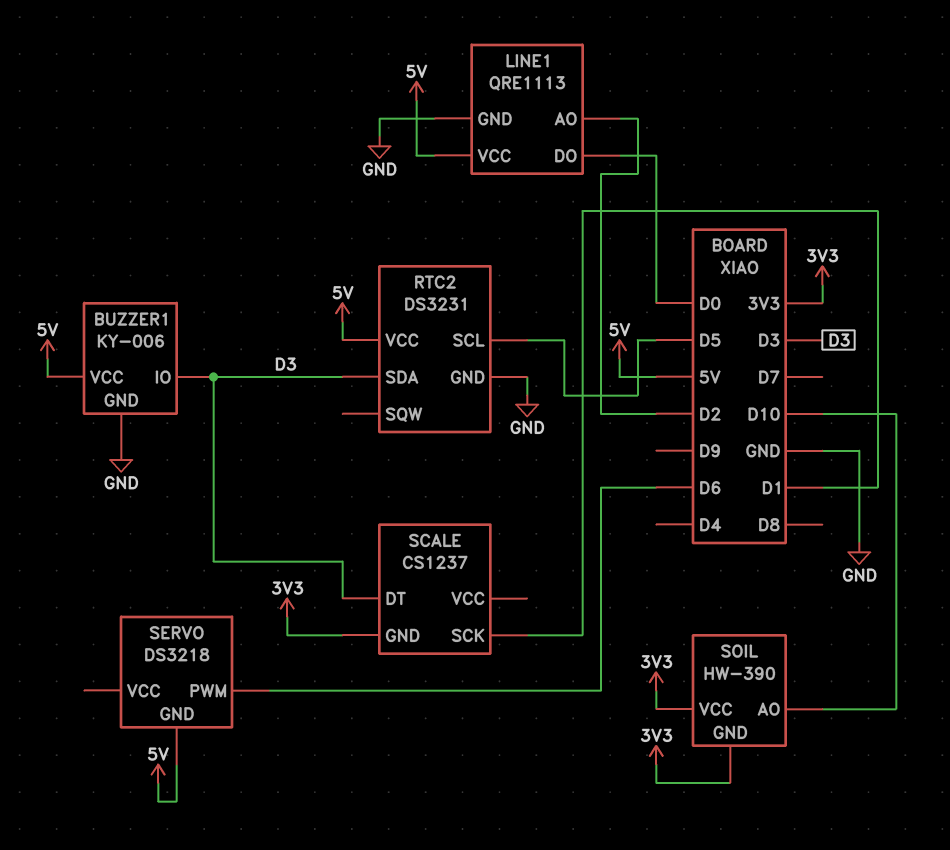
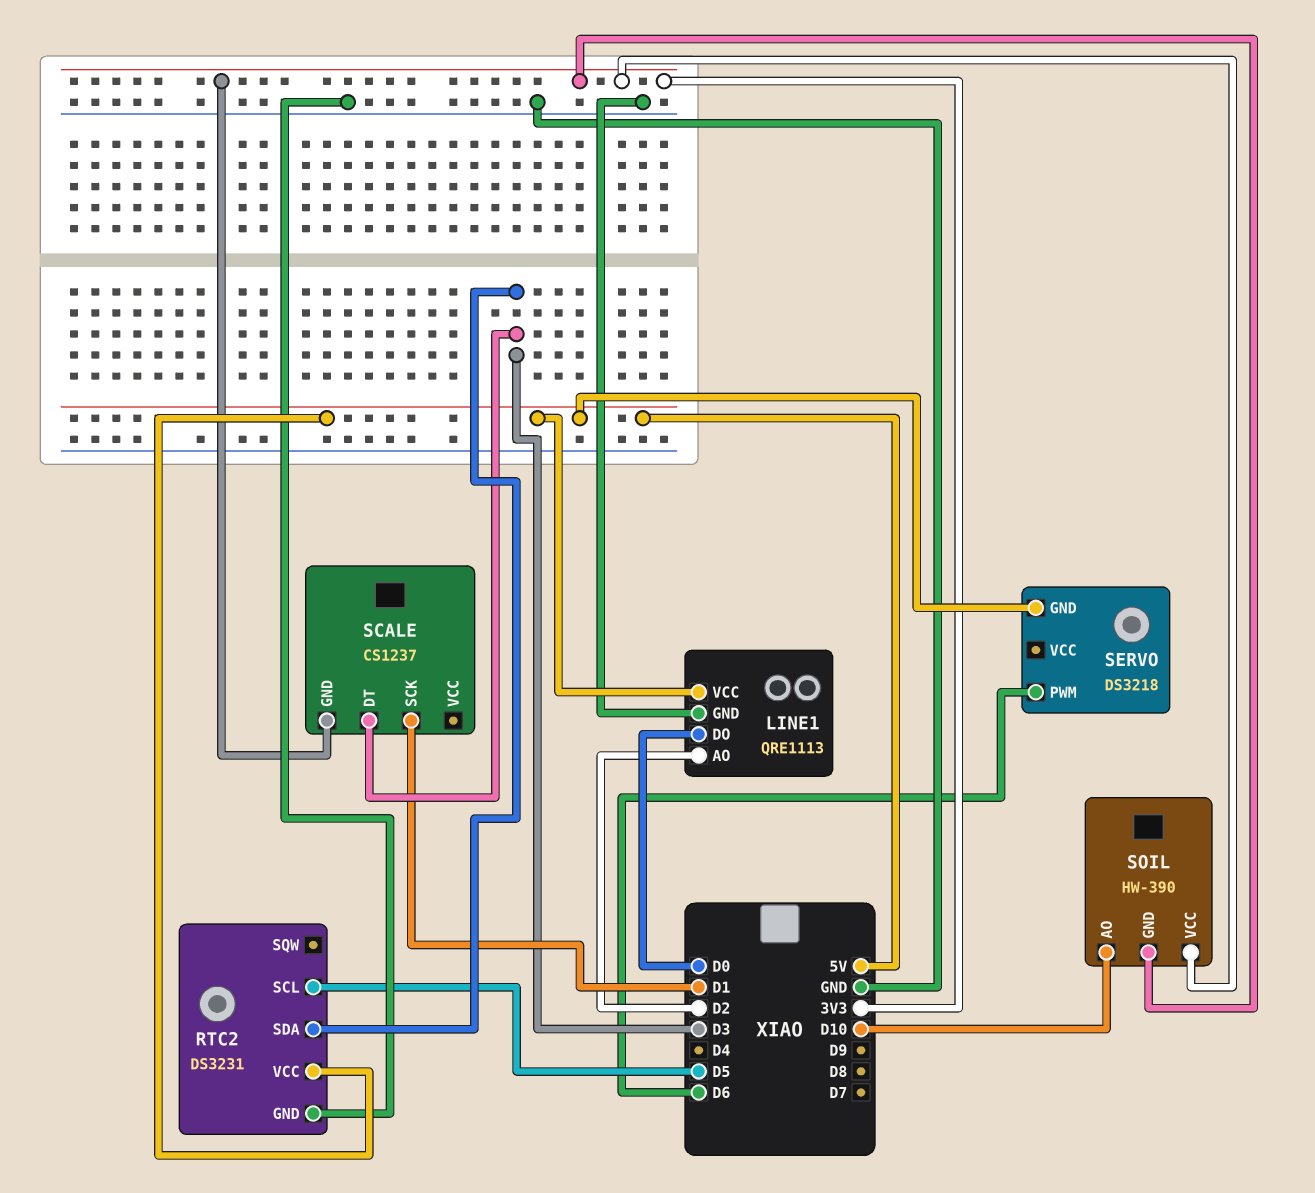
BUZZER1: KY-006 -> none
BUZZER1 pin GND: GND -> none
BUZZER1 pin IO: D3 -> none
BUZZER1 pin VCC: 5V -> none

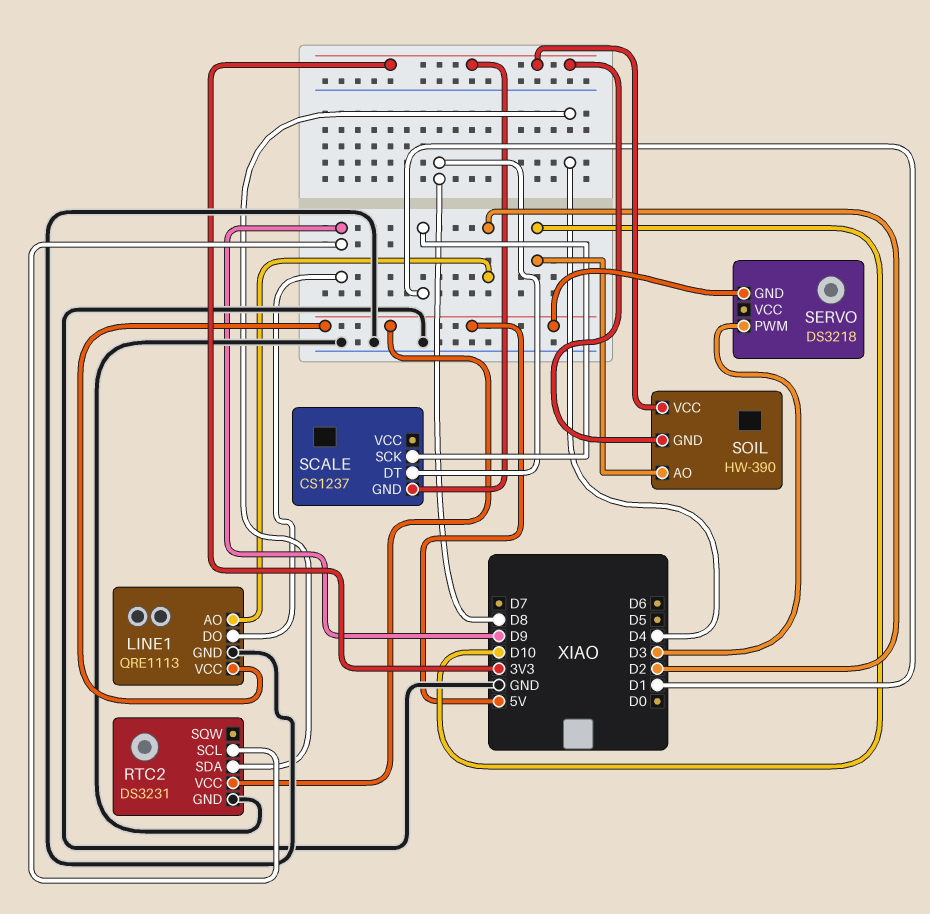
LINE1 pin DO: D0 -> D9
RTC2 pin SCL: D5 -> D9
RTC2 pin SDA: D3 -> D4
SCALE pin DT: D3 -> D8
SERVO pin PWM: D6 -> D3

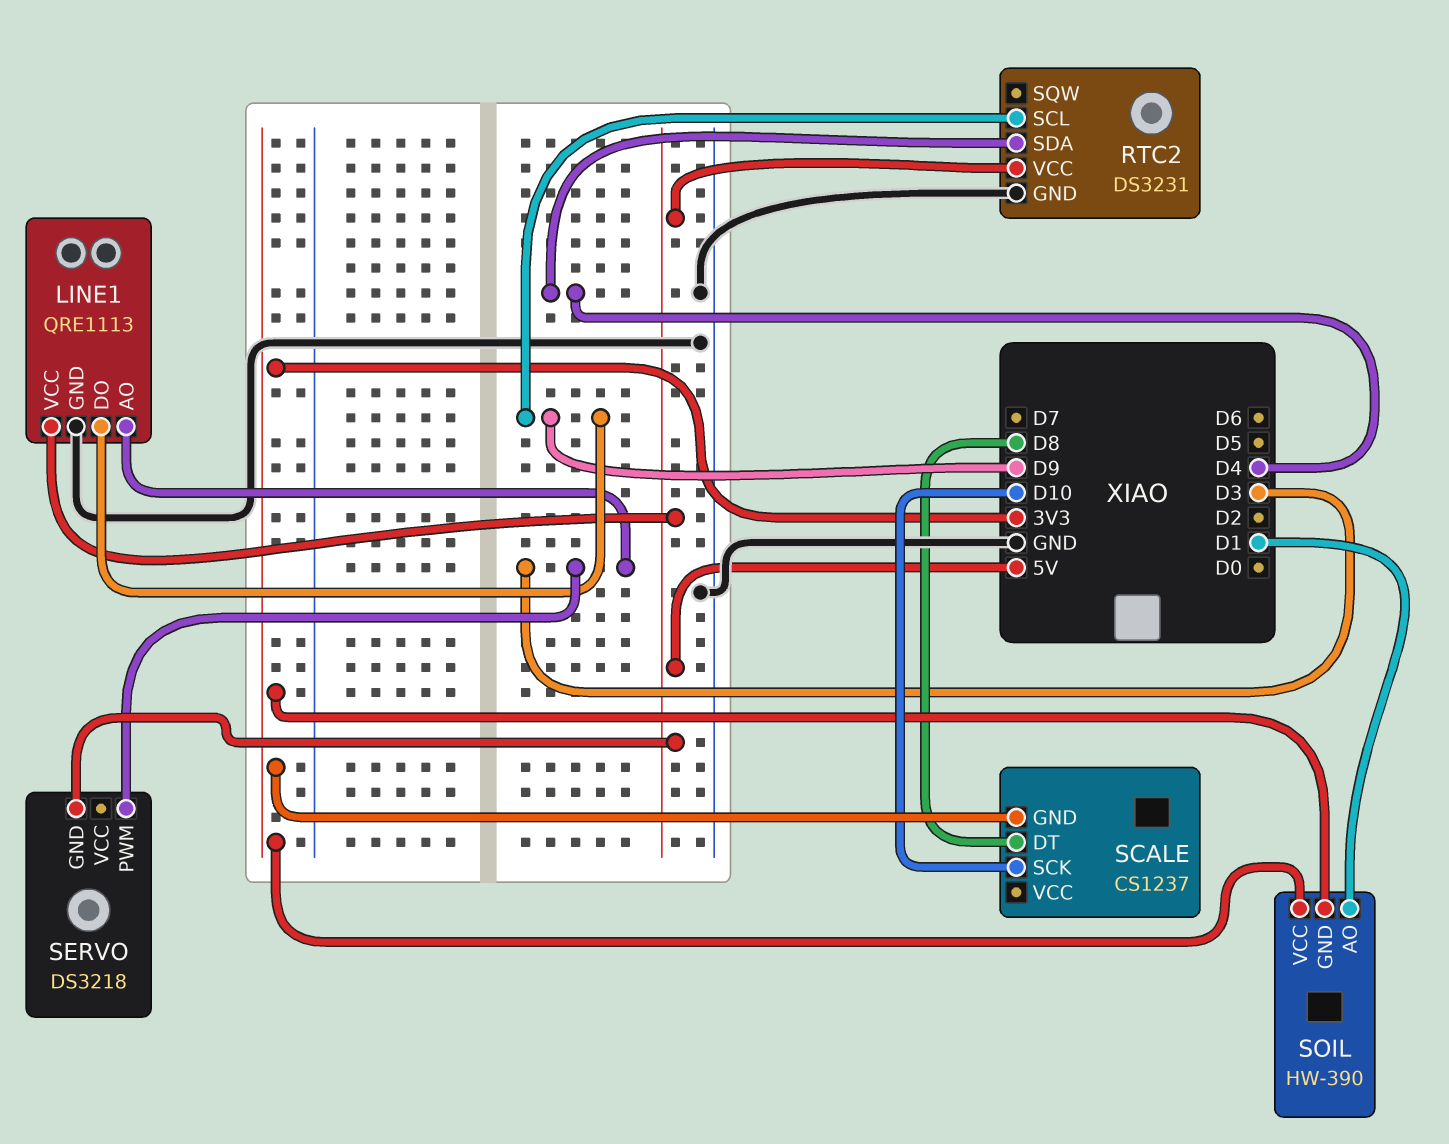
LINE1 pin AO: D2 -> D3
SCALE pin SCK: D1 -> D10
SOIL pin AO: D10 -> D1

